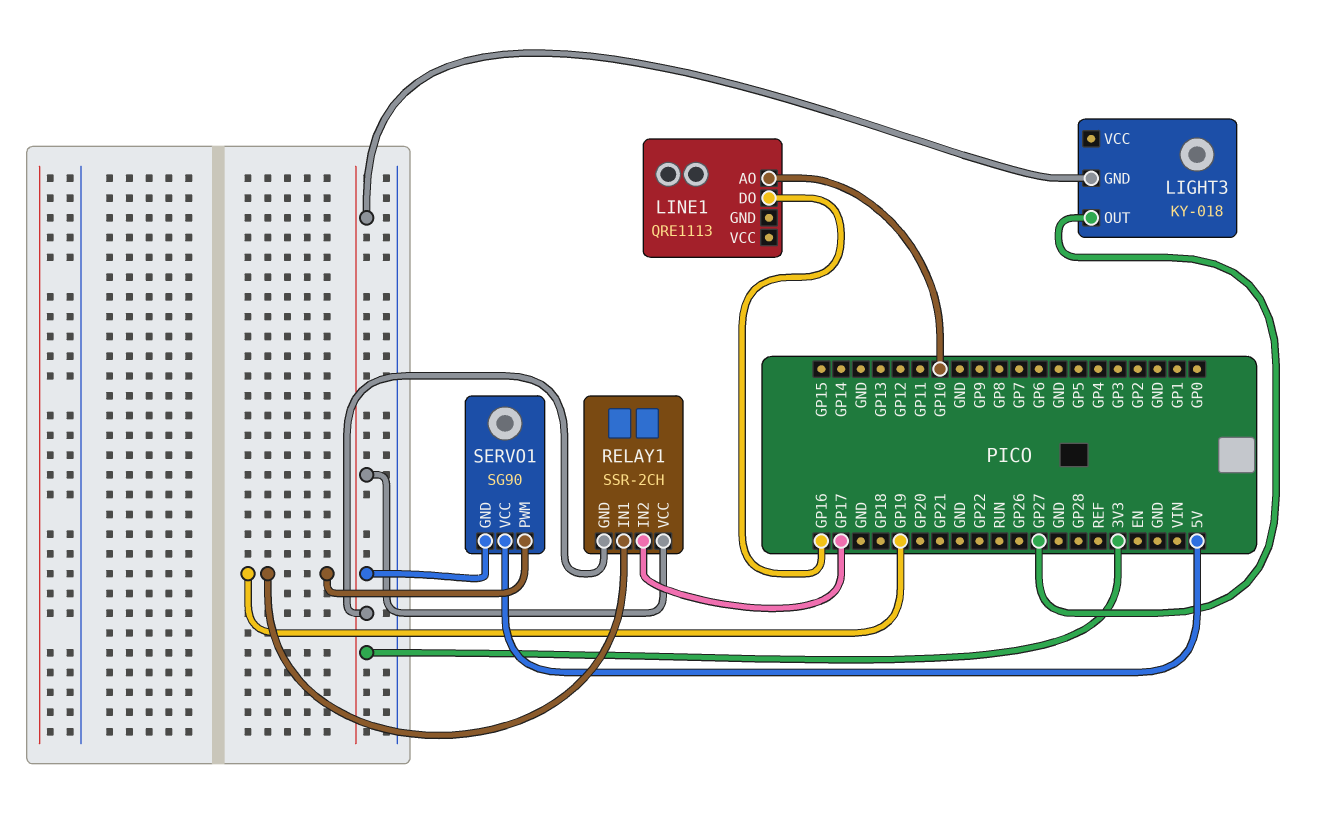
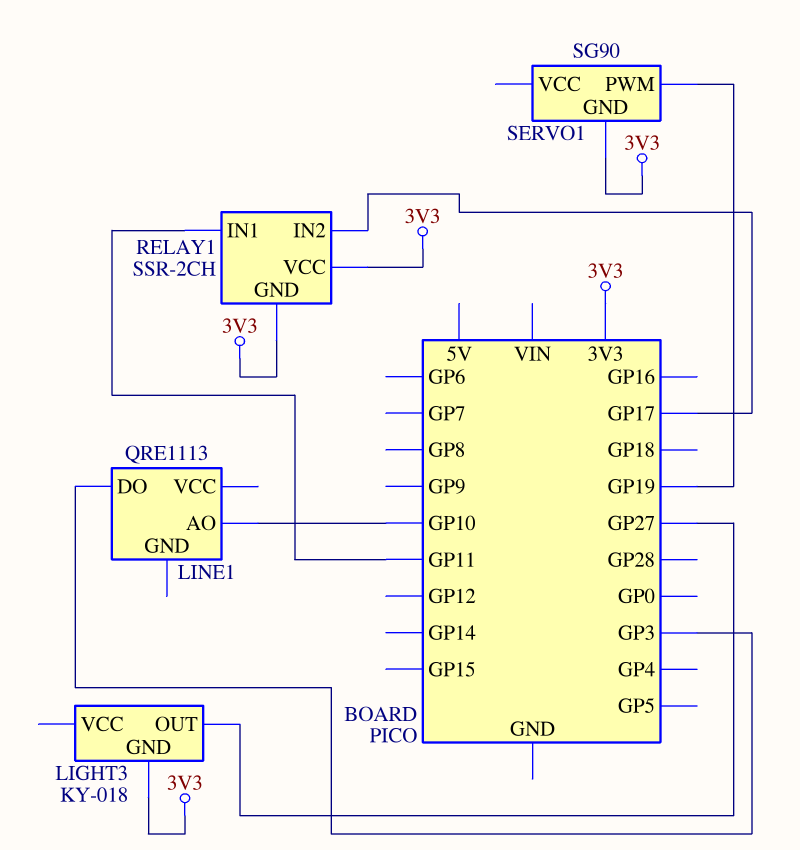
LINE1 pin DO: GP16 -> GP3
RELAY1 pin IN1: GP19 -> GP11
SERVO1 pin VCC: 5V -> none

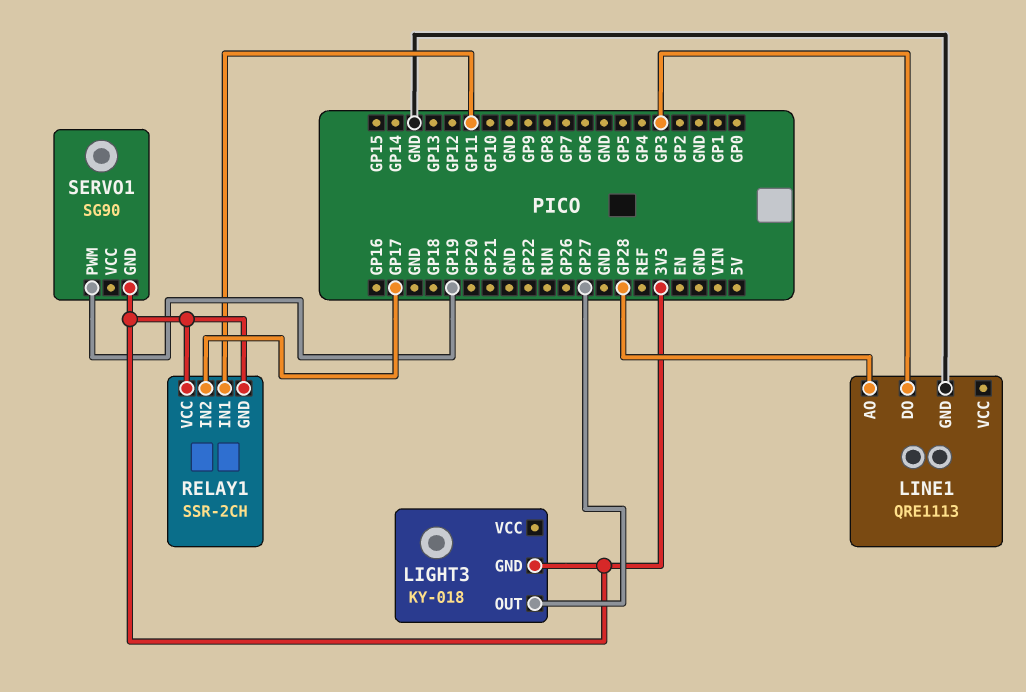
LINE1 pin AO: GP10 -> GP28
LINE1 pin GND: none -> GND

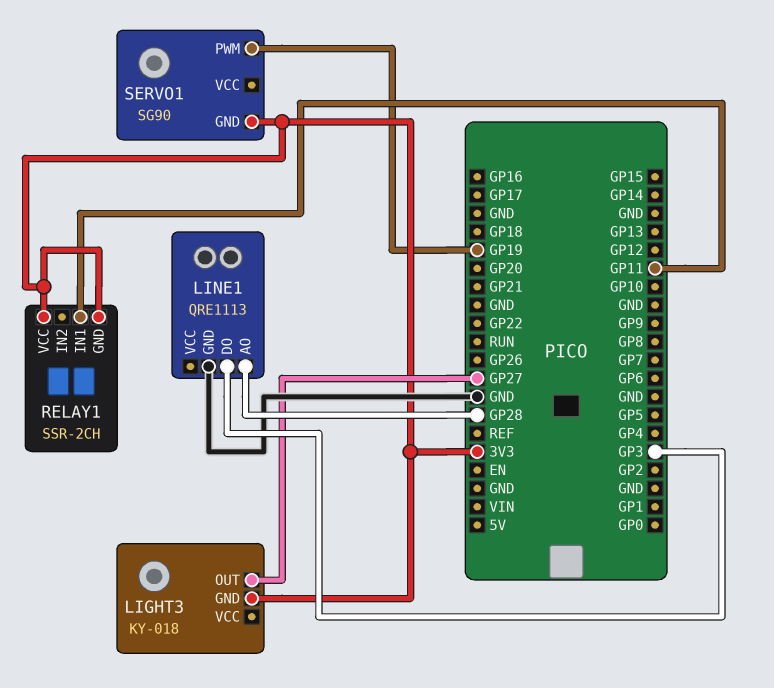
RELAY1 pin IN2: GP17 -> none

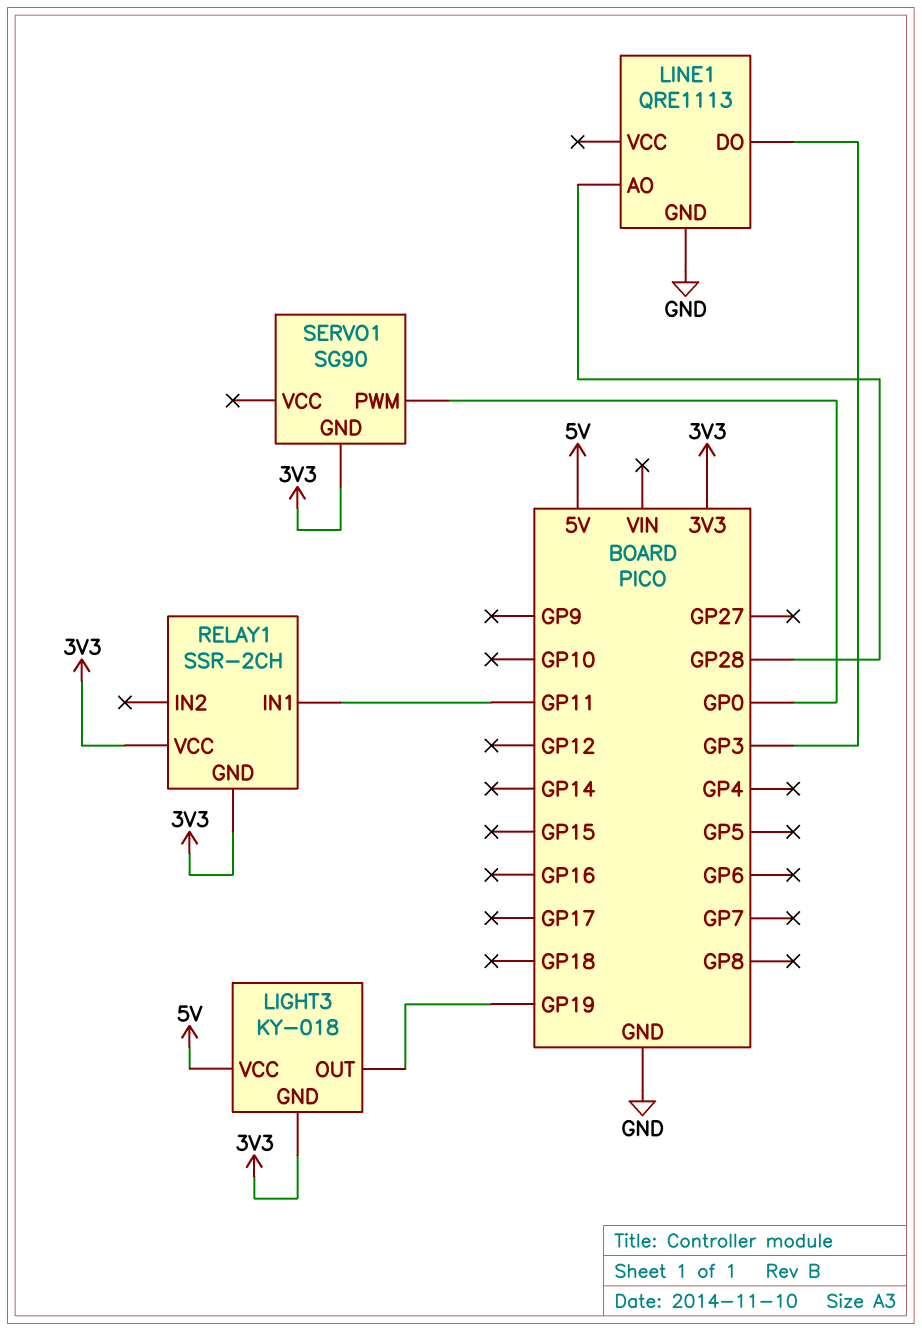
LIGHT3 pin OUT: GP27 -> GP19
LIGHT3 pin VCC: none -> 5V
SERVO1 pin PWM: GP19 -> GP0

